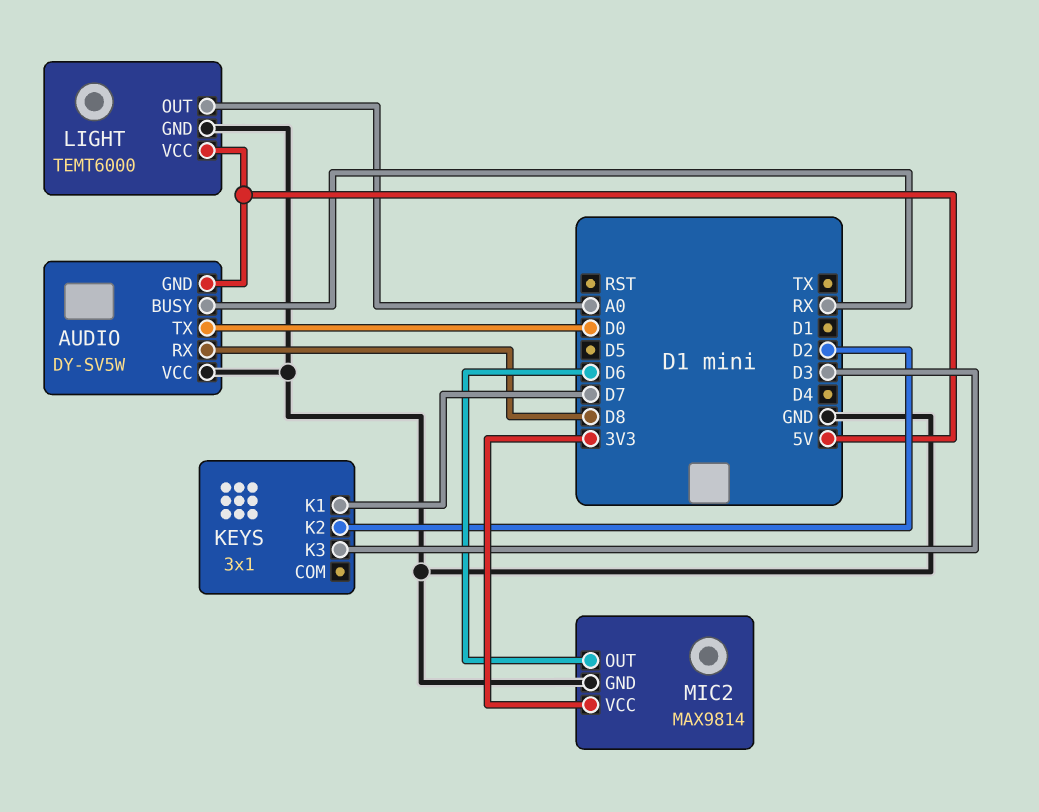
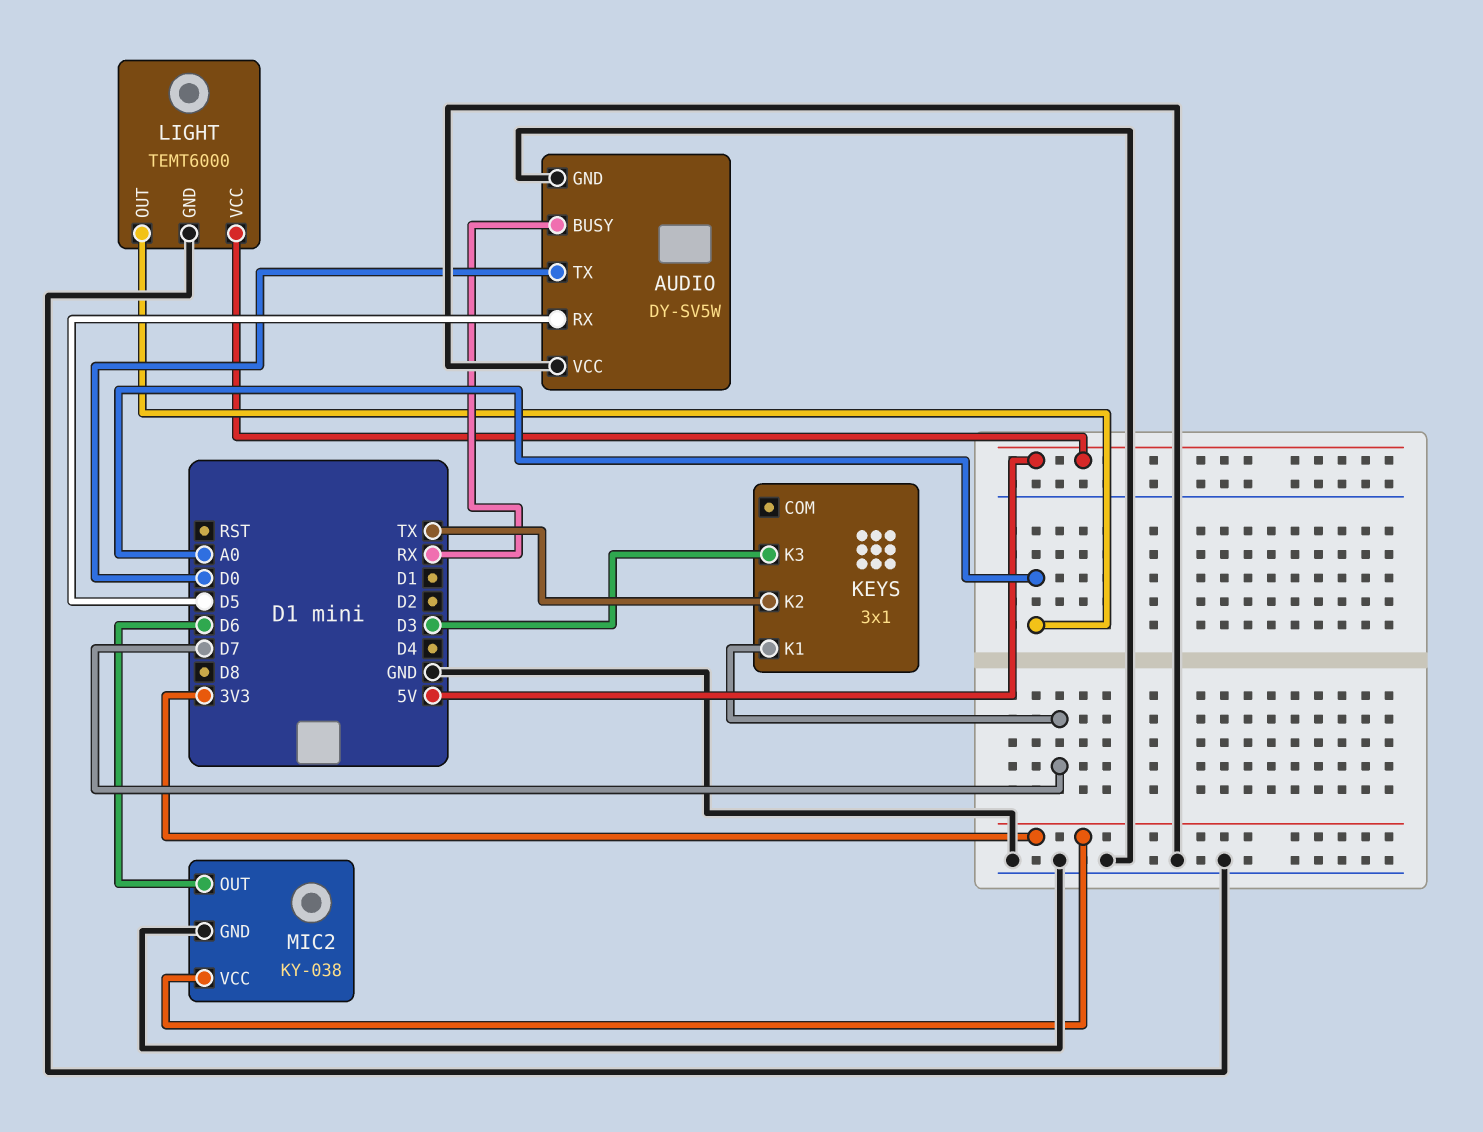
AUDIO pin GND: 5V -> GND
AUDIO pin RX: D8 -> D5
KEYS pin K2: D2 -> TX
MIC2: MAX9814 -> KY-038

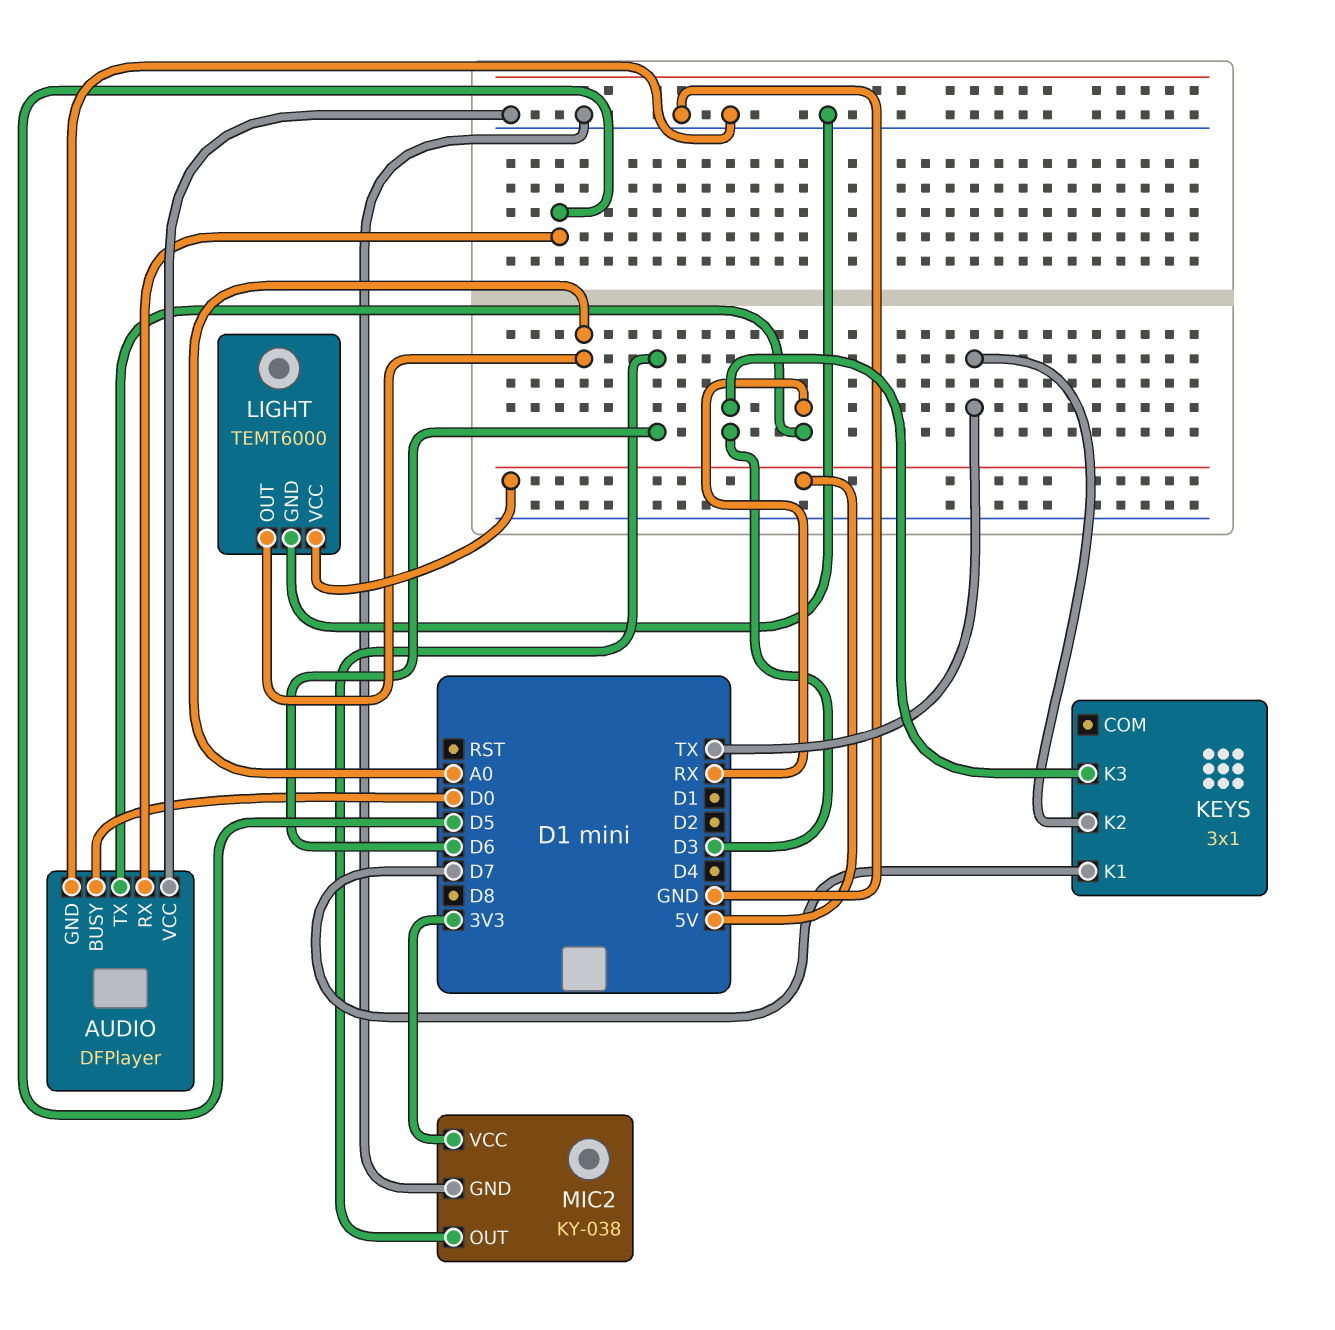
AUDIO: DY-SV5W -> DFPlayer
AUDIO pin BUSY: RX -> D0
AUDIO pin TX: D0 -> RX

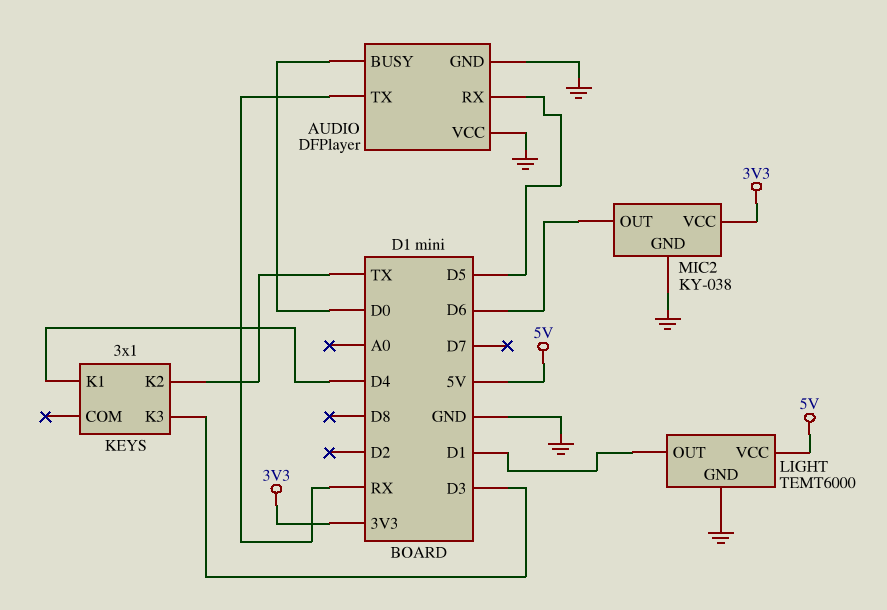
KEYS pin K1: D7 -> D4
LIGHT pin OUT: A0 -> D1

